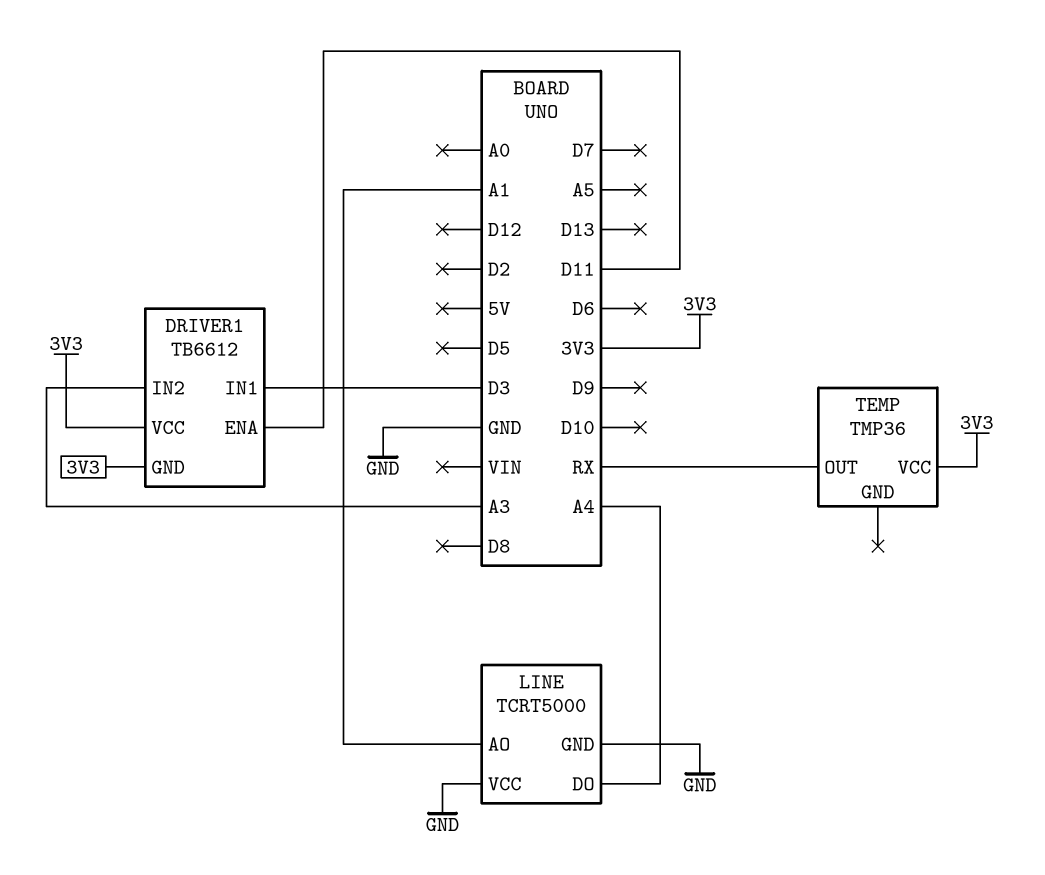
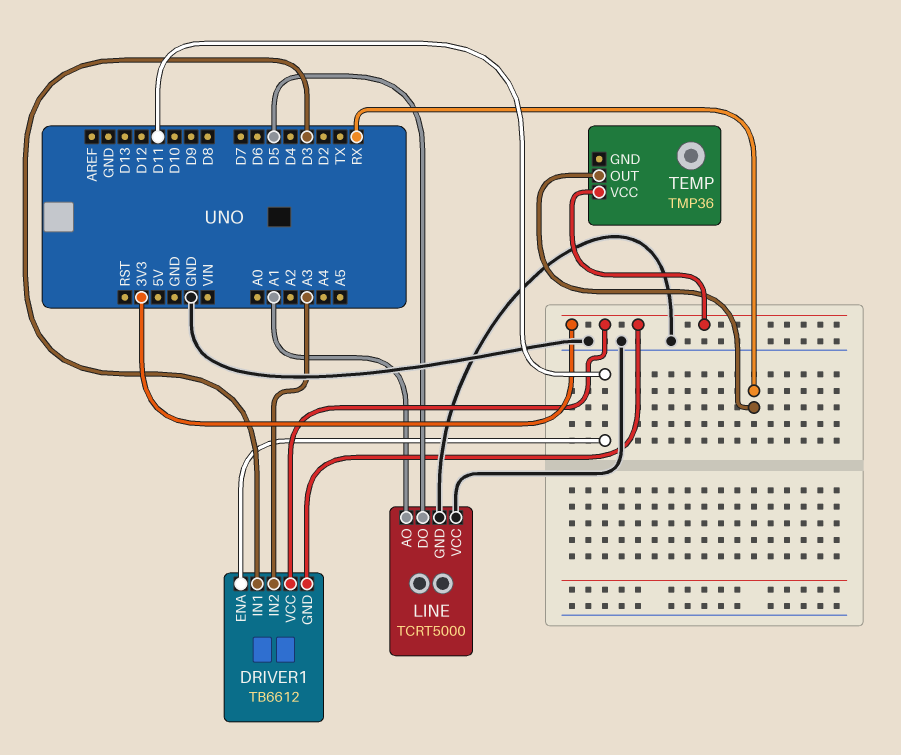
LINE pin DO: A4 -> D5

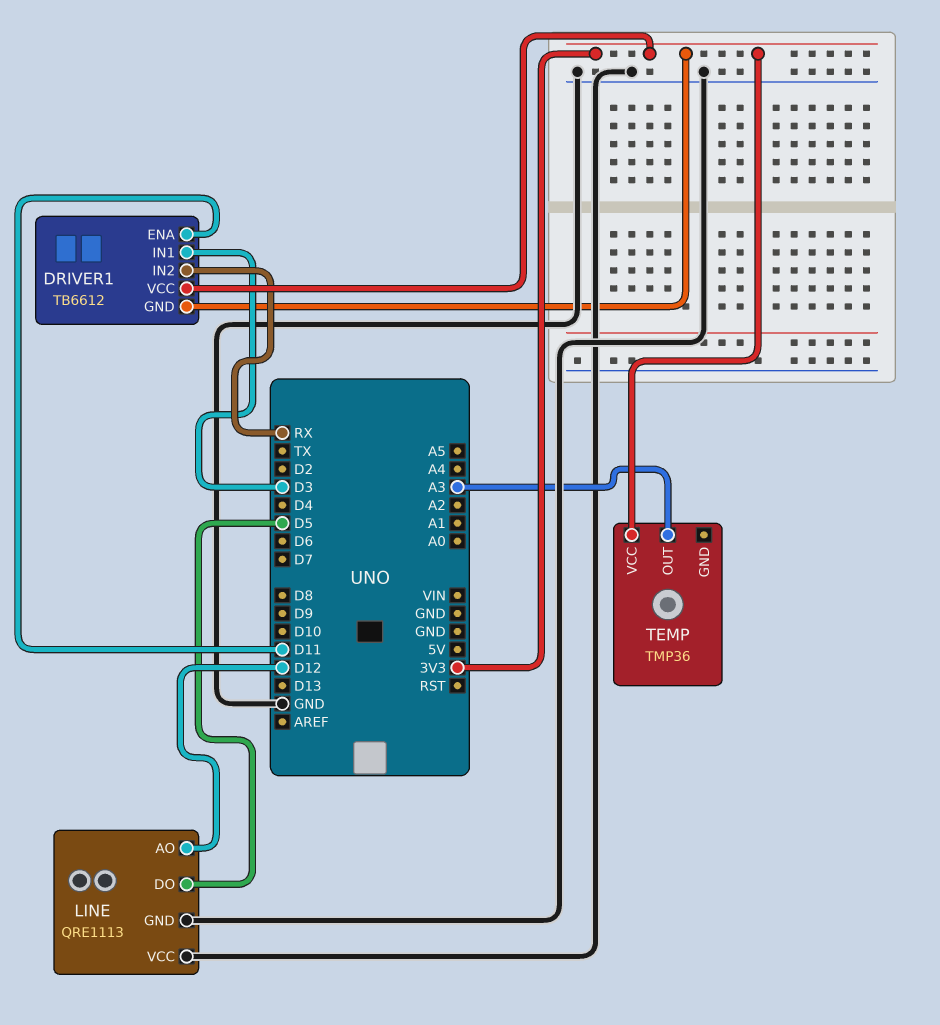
DRIVER1 pin IN2: A3 -> RX
LINE: TCRT5000 -> QRE1113
LINE pin AO: A1 -> D12
TEMP pin OUT: RX -> A3

